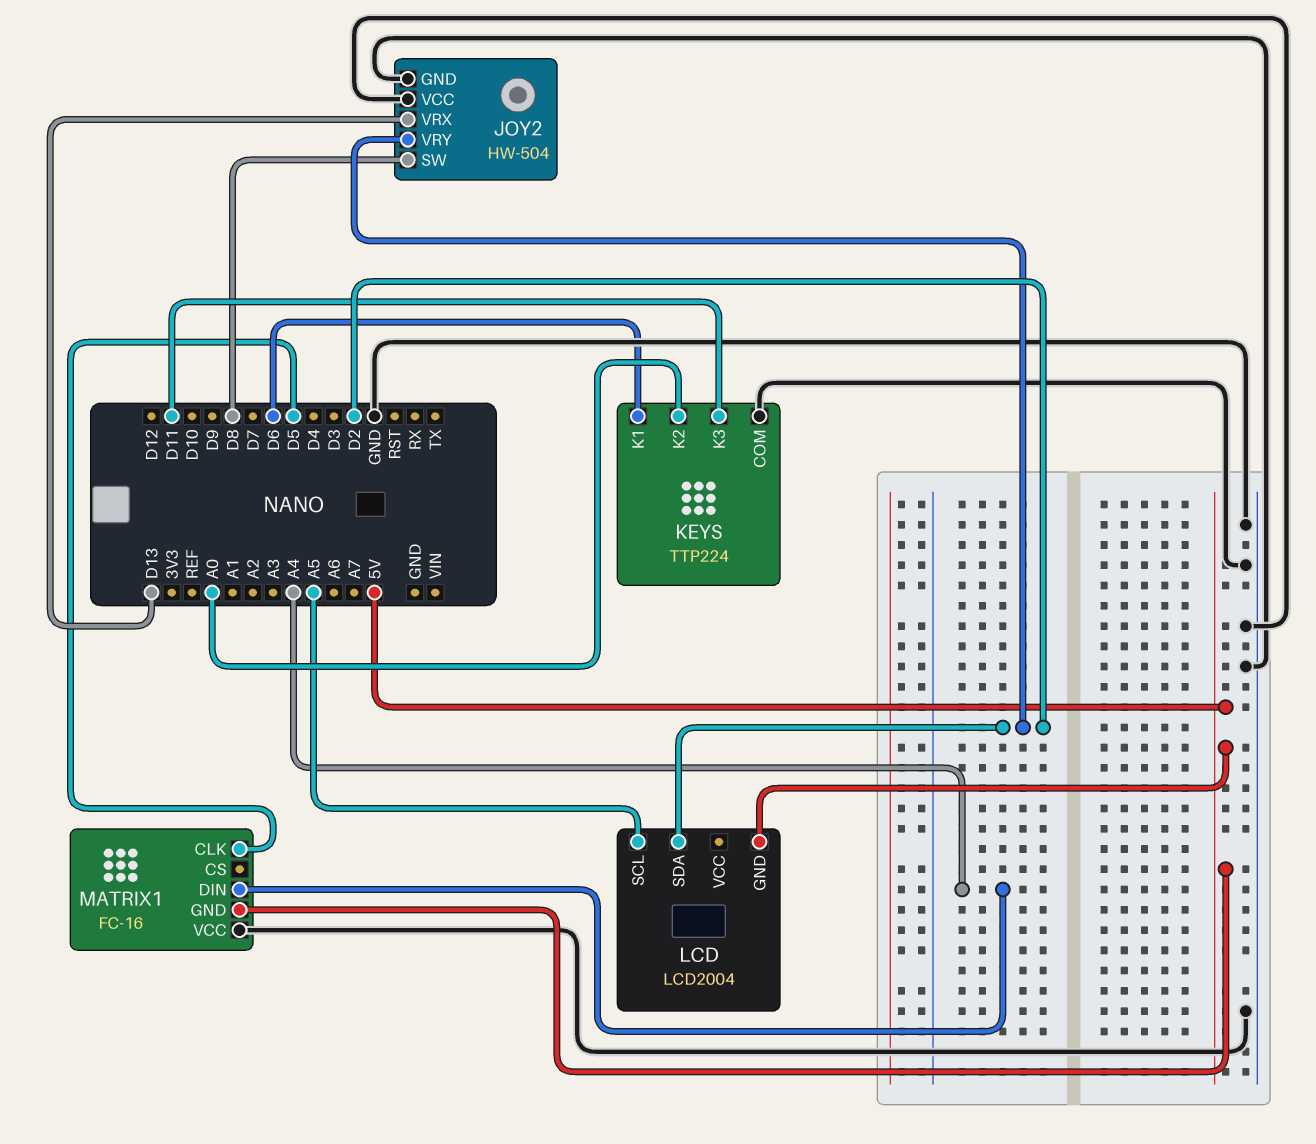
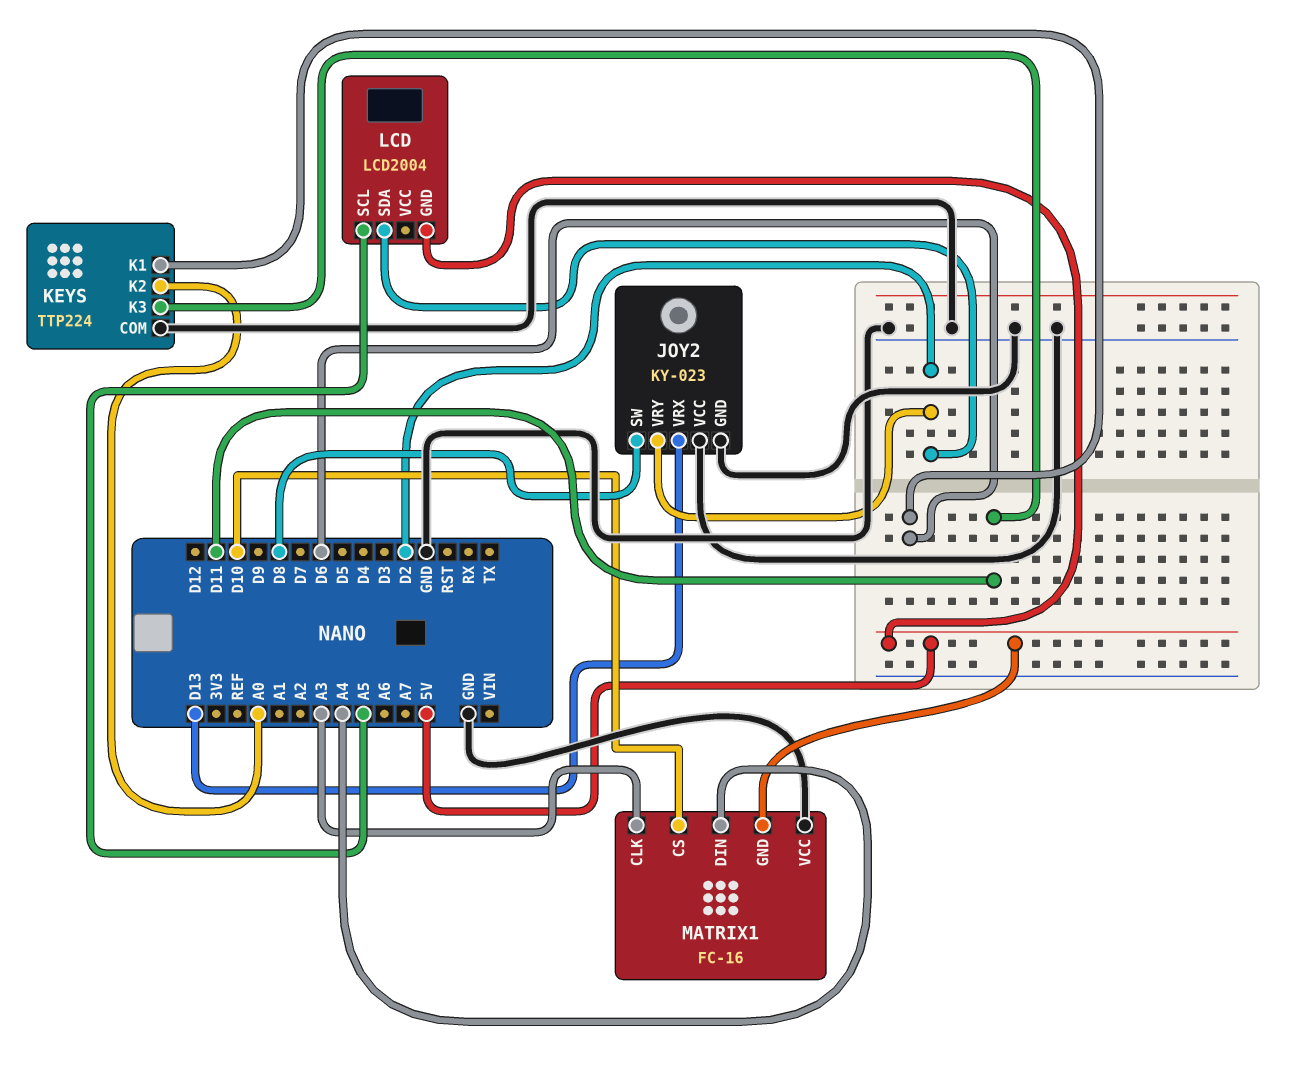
JOY2: HW-504 -> KY-023
MATRIX1 pin CLK: D5 -> A3
MATRIX1 pin CS: none -> D10

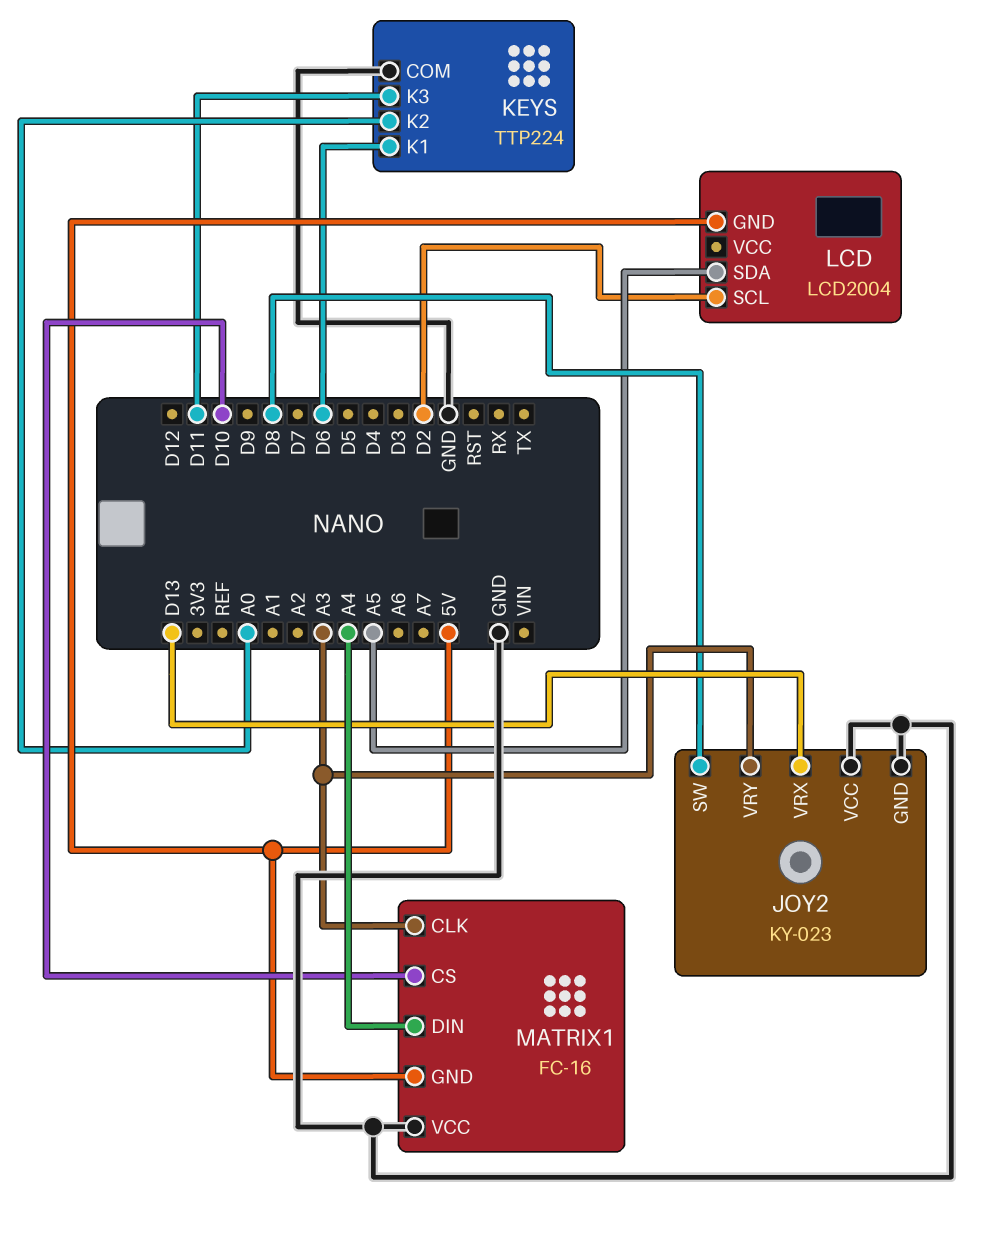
JOY2 pin VRY: D2 -> A3
LCD pin SCL: A5 -> D2
LCD pin SDA: D2 -> A5

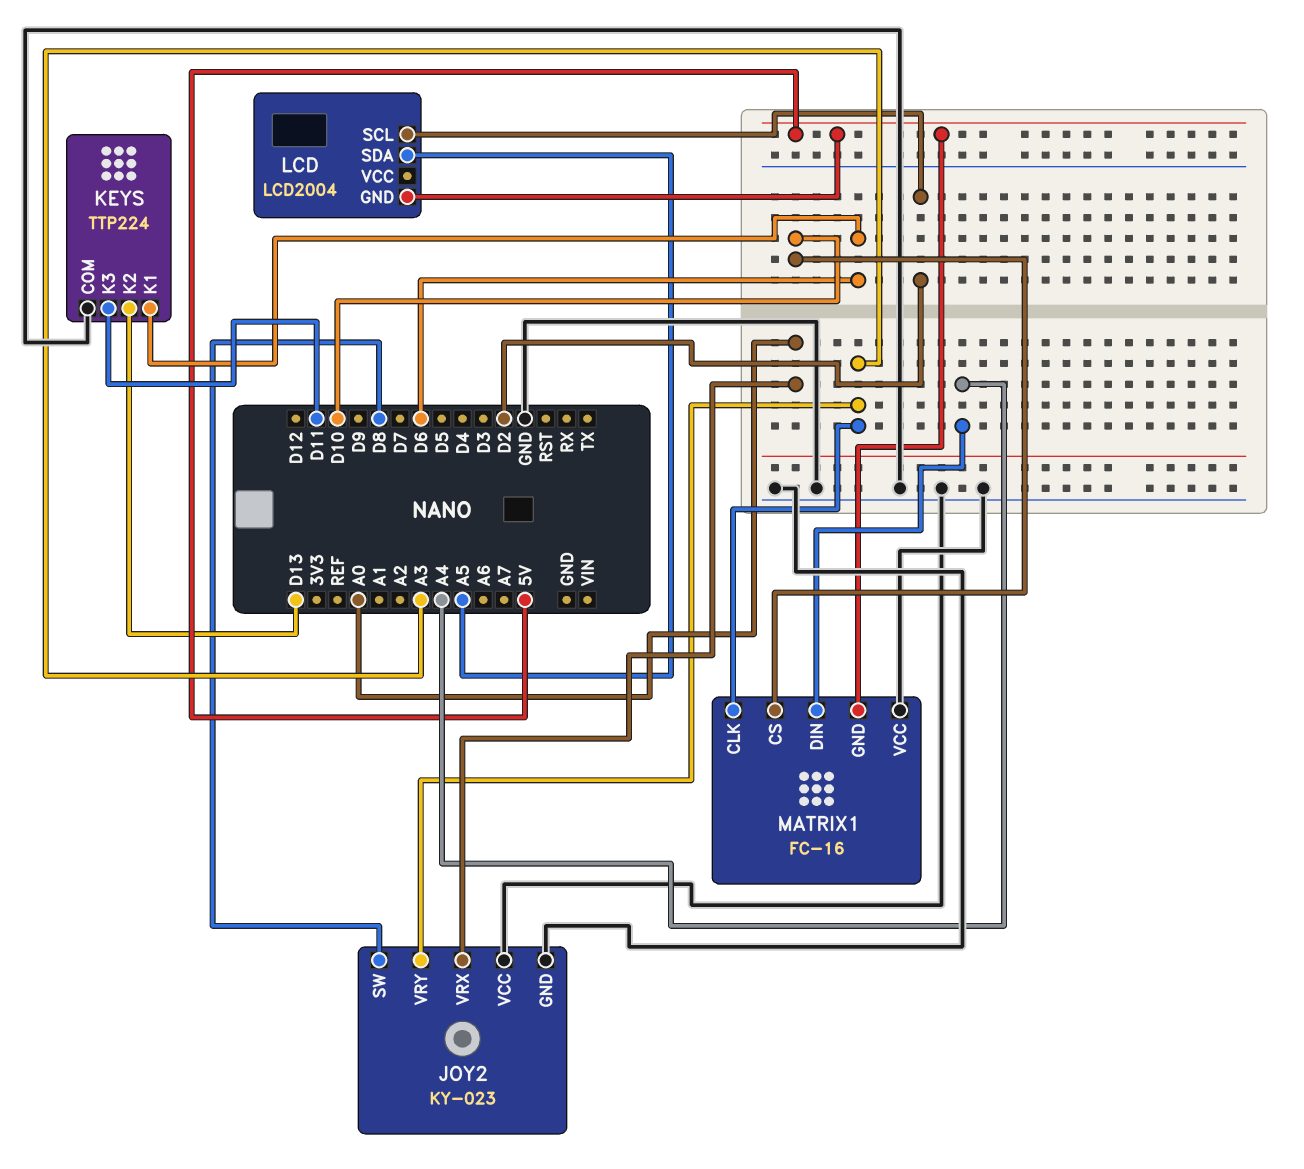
JOY2 pin VRX: D13 -> A0
KEYS pin K2: A0 -> D13

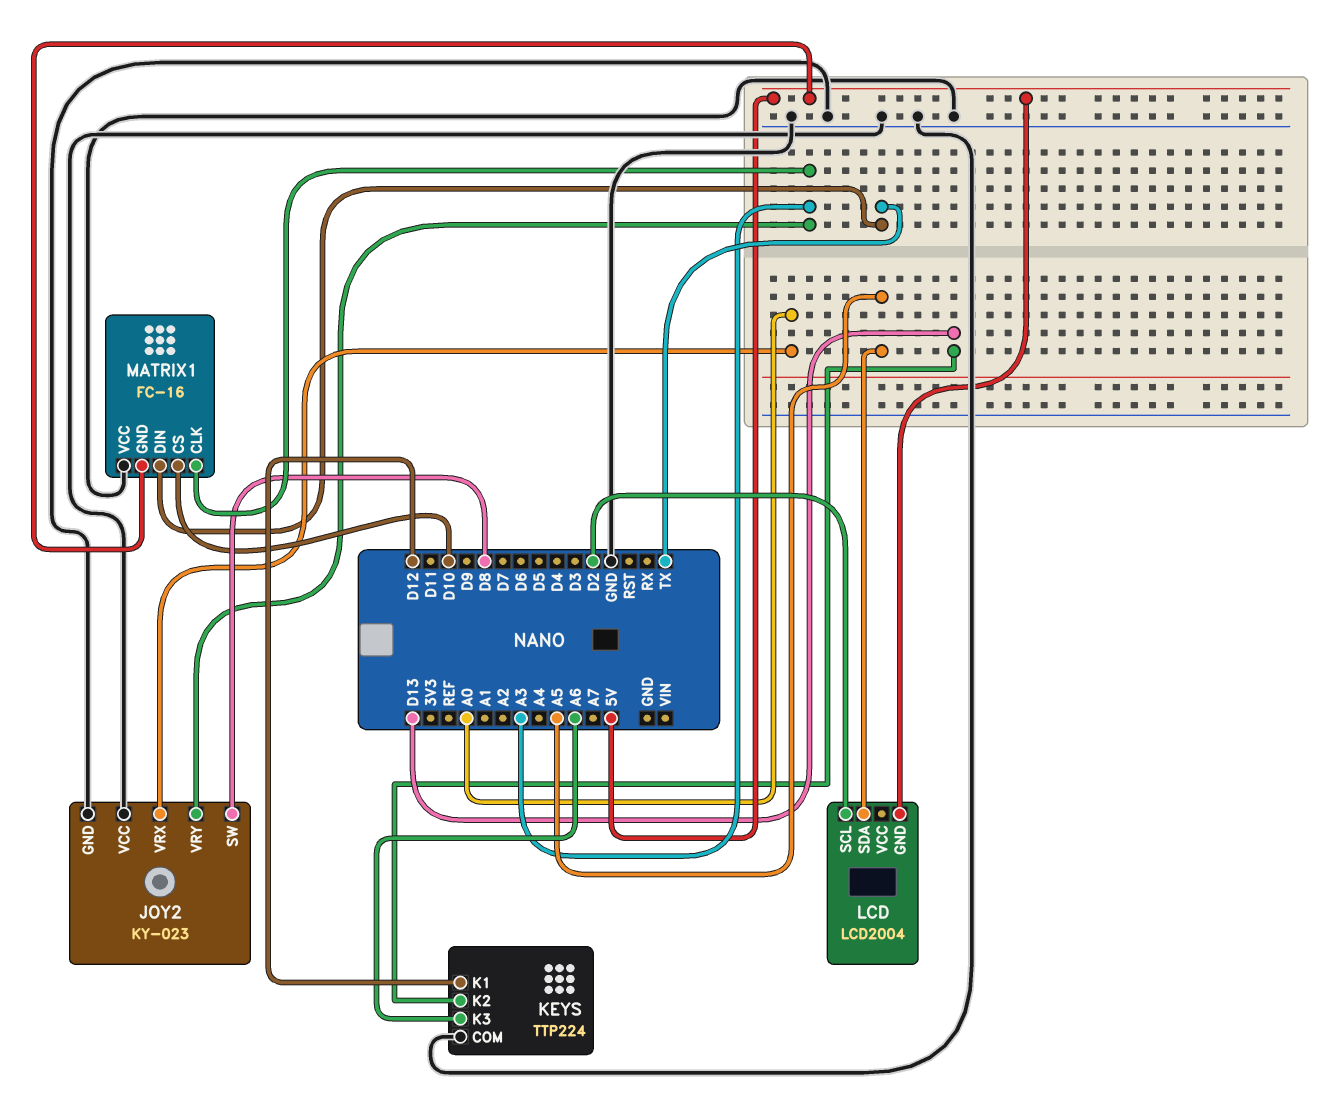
KEYS pin K1: D6 -> D12
KEYS pin K3: D11 -> A6
MATRIX1 pin DIN: A4 -> TX

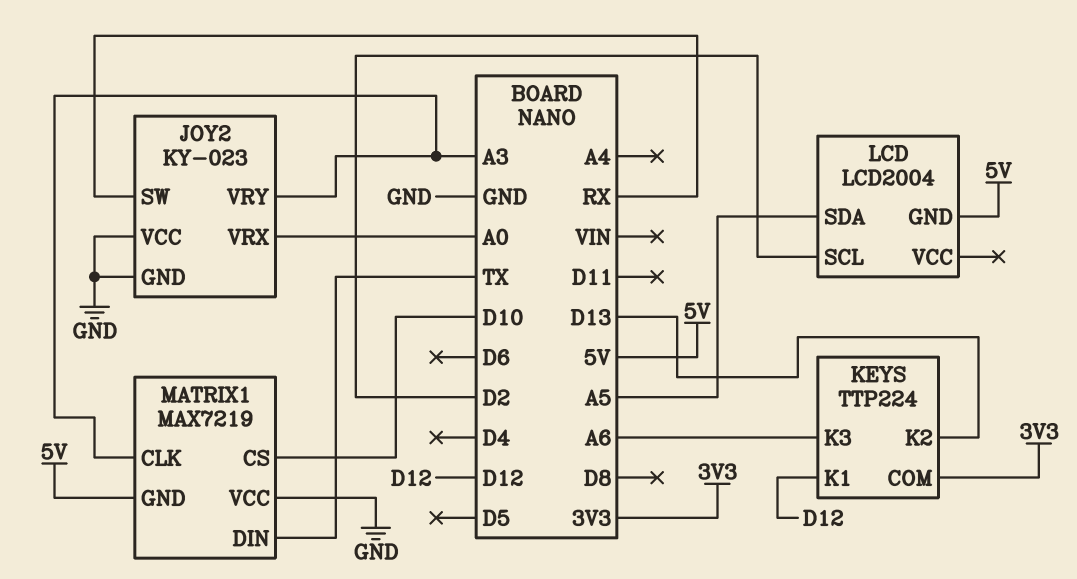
JOY2 pin SW: D8 -> RX
KEYS pin COM: GND -> 3V3
MATRIX1: FC-16 -> MAX7219

